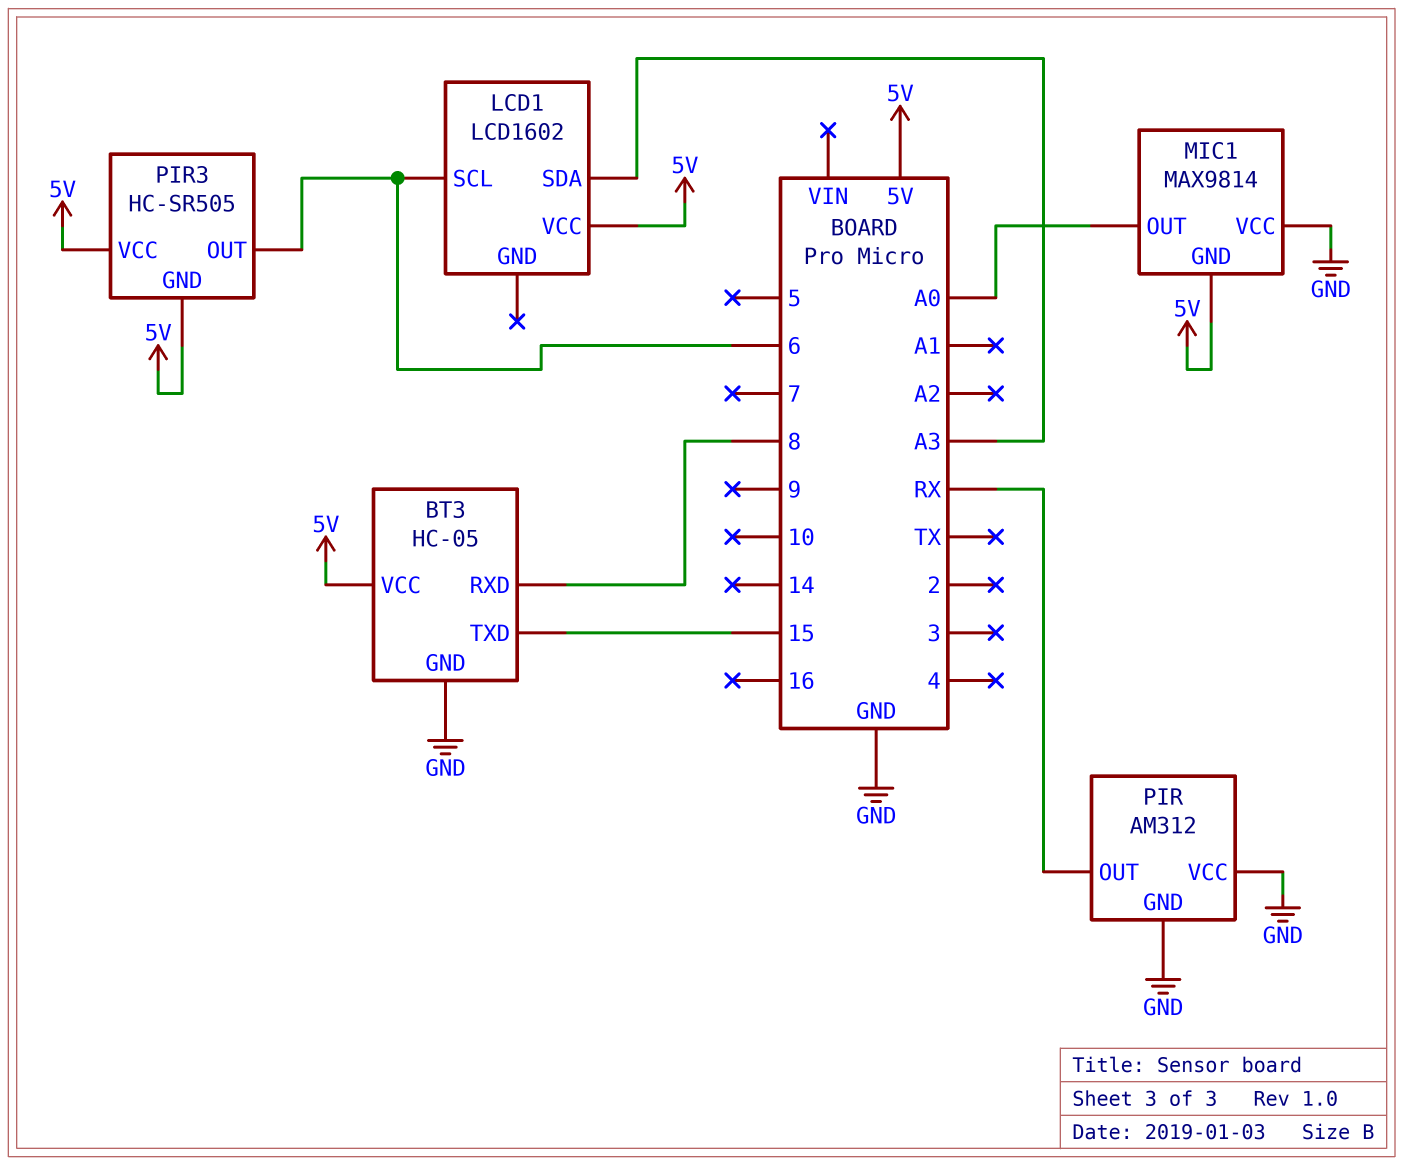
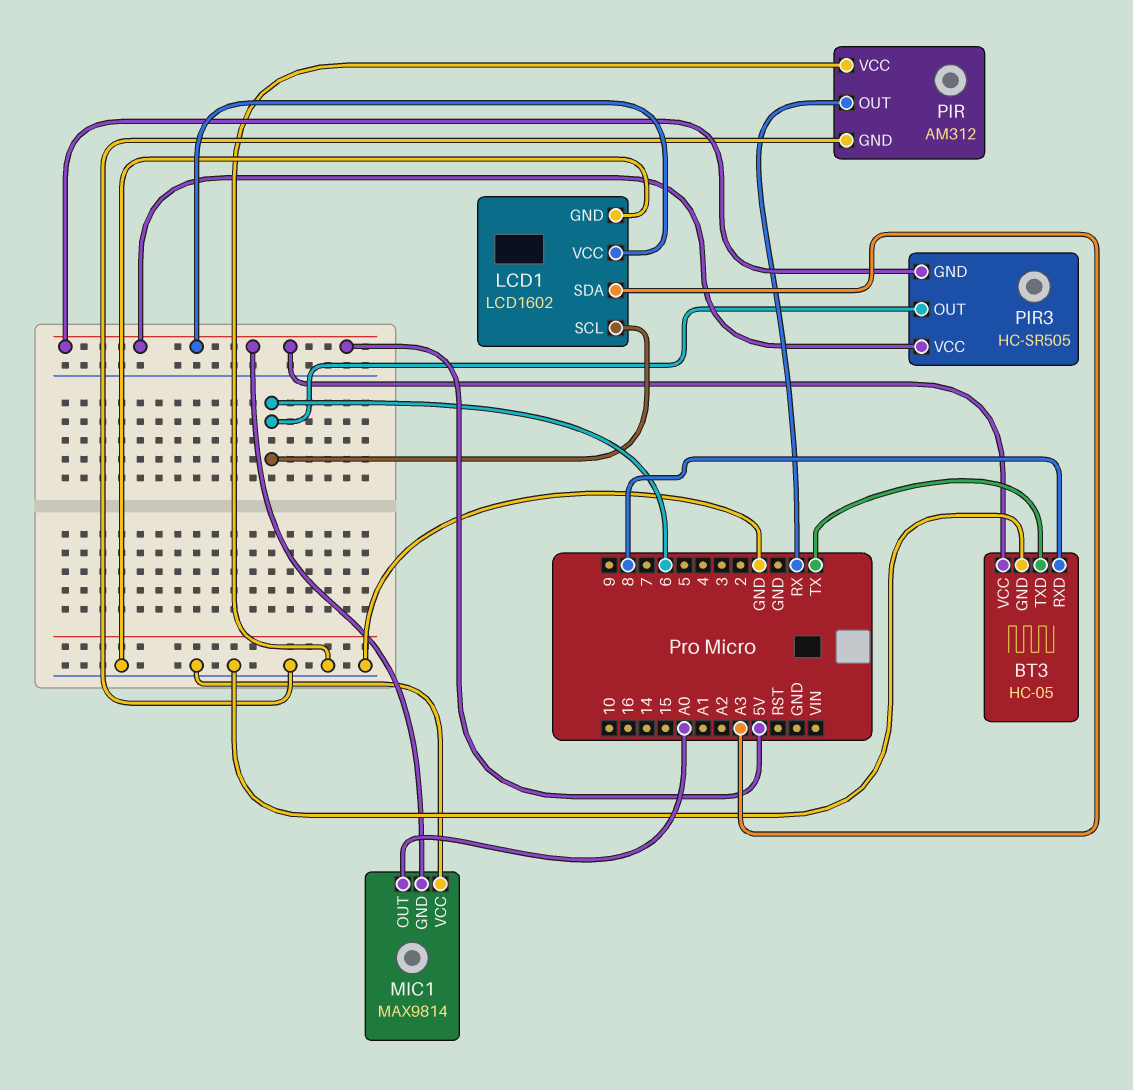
BT3 pin TXD: 15 -> TX
LCD1 pin GND: none -> GND

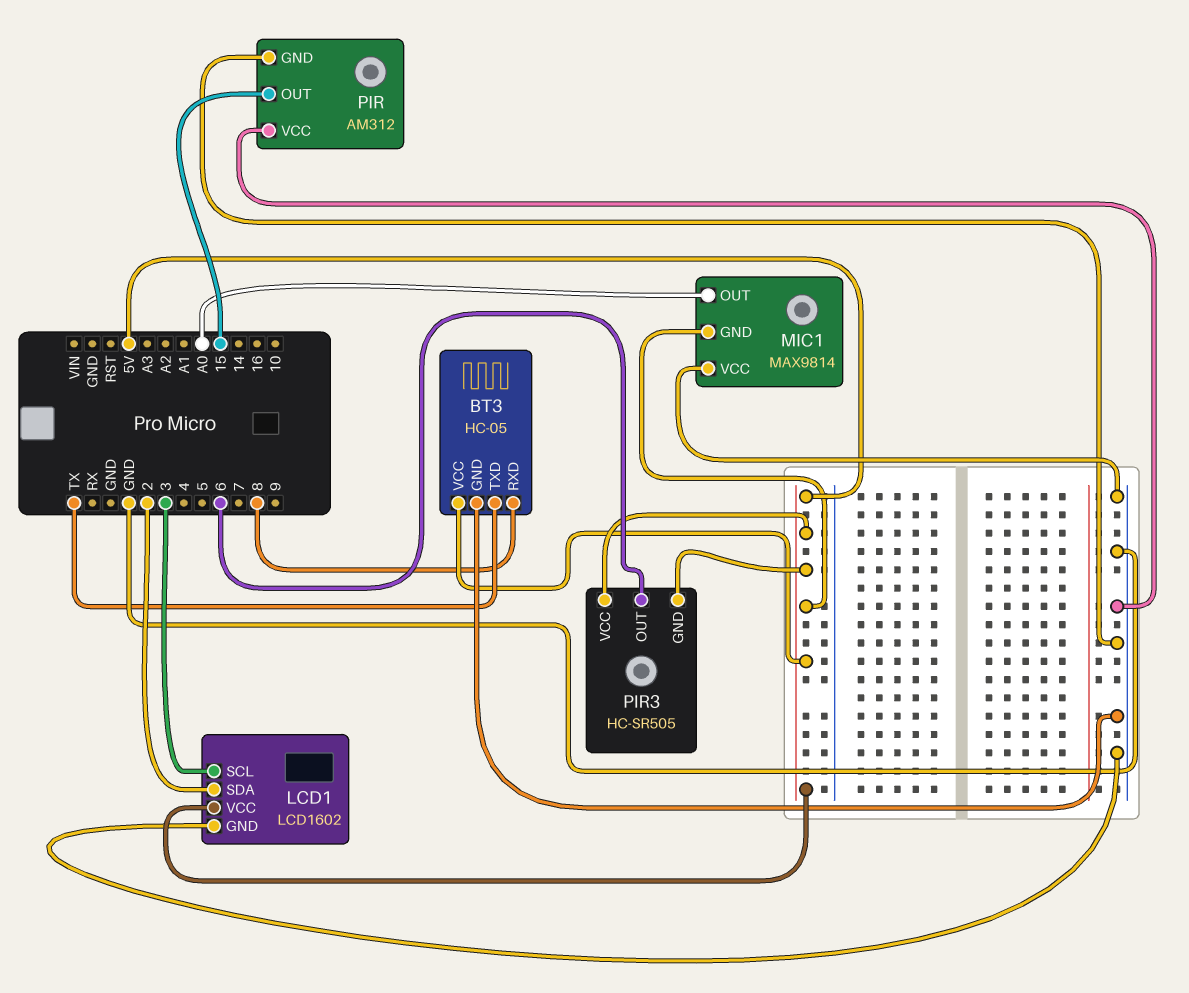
LCD1 pin SCL: 6 -> 3
LCD1 pin SDA: A3 -> 2
PIR pin OUT: RX -> 15

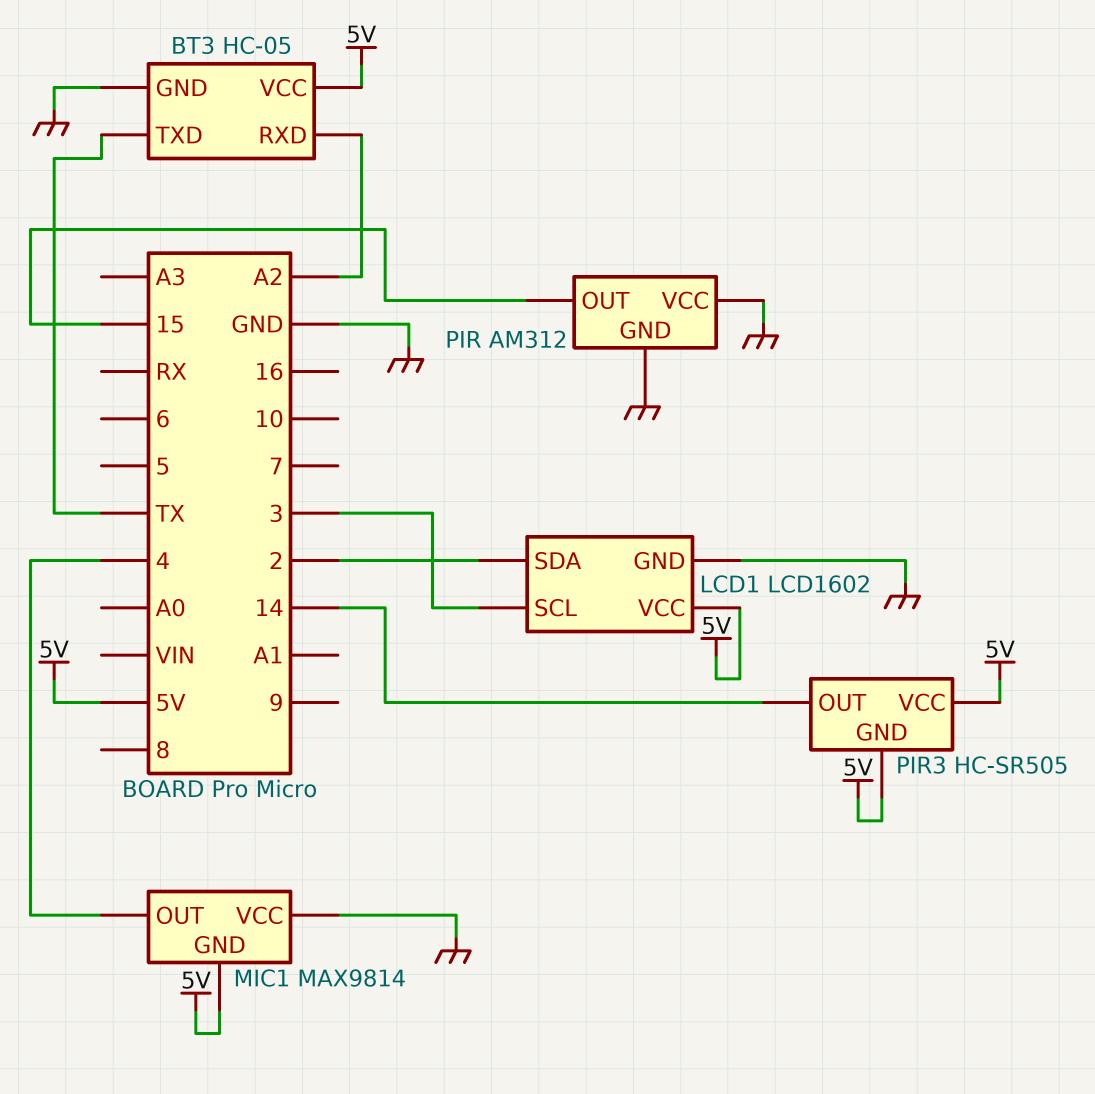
BT3 pin RXD: 8 -> A2
MIC1 pin OUT: A0 -> 4
PIR3 pin OUT: 6 -> 14

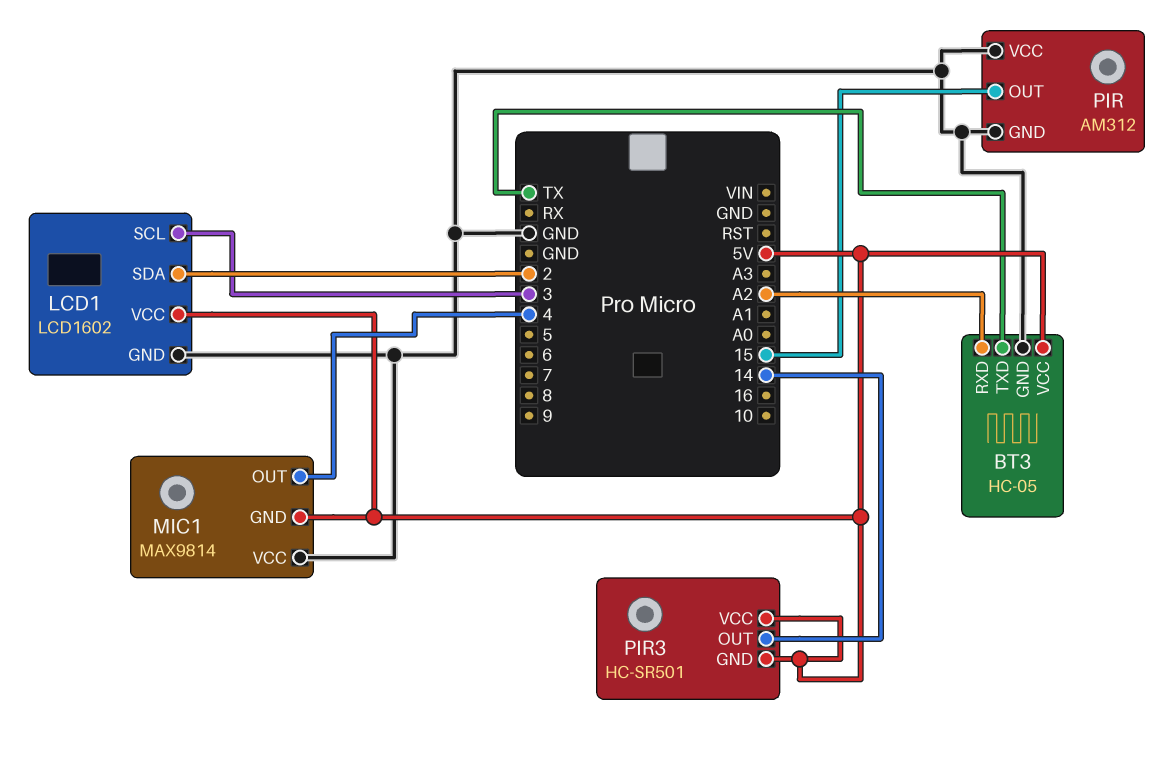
PIR3: HC-SR505 -> HC-SR501

